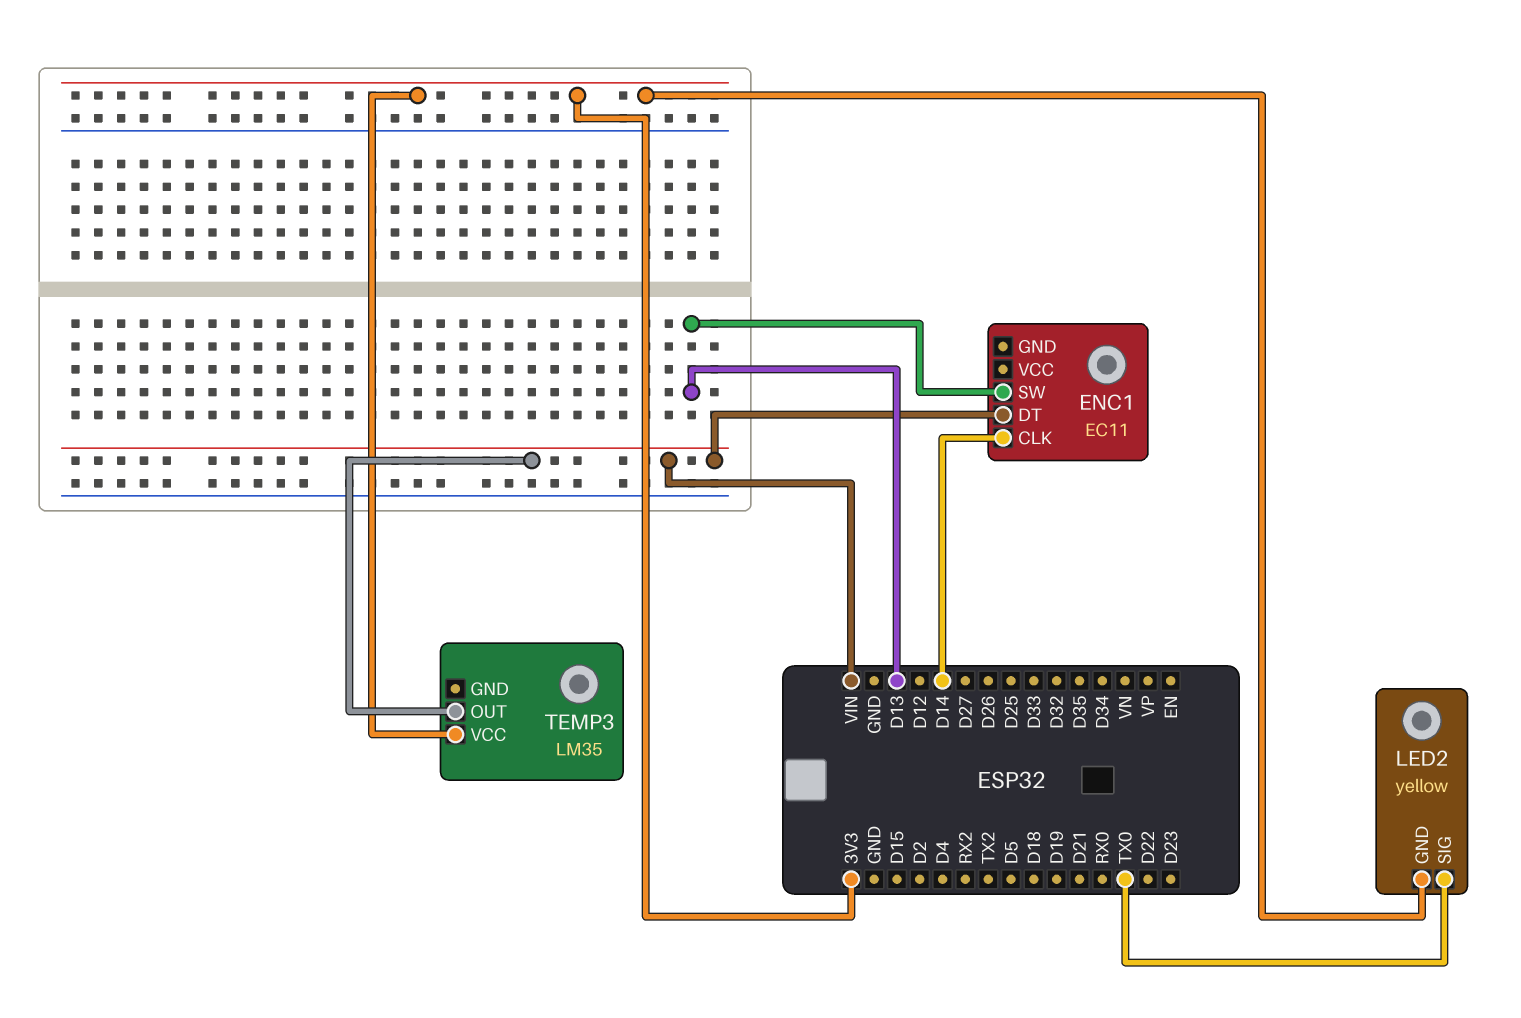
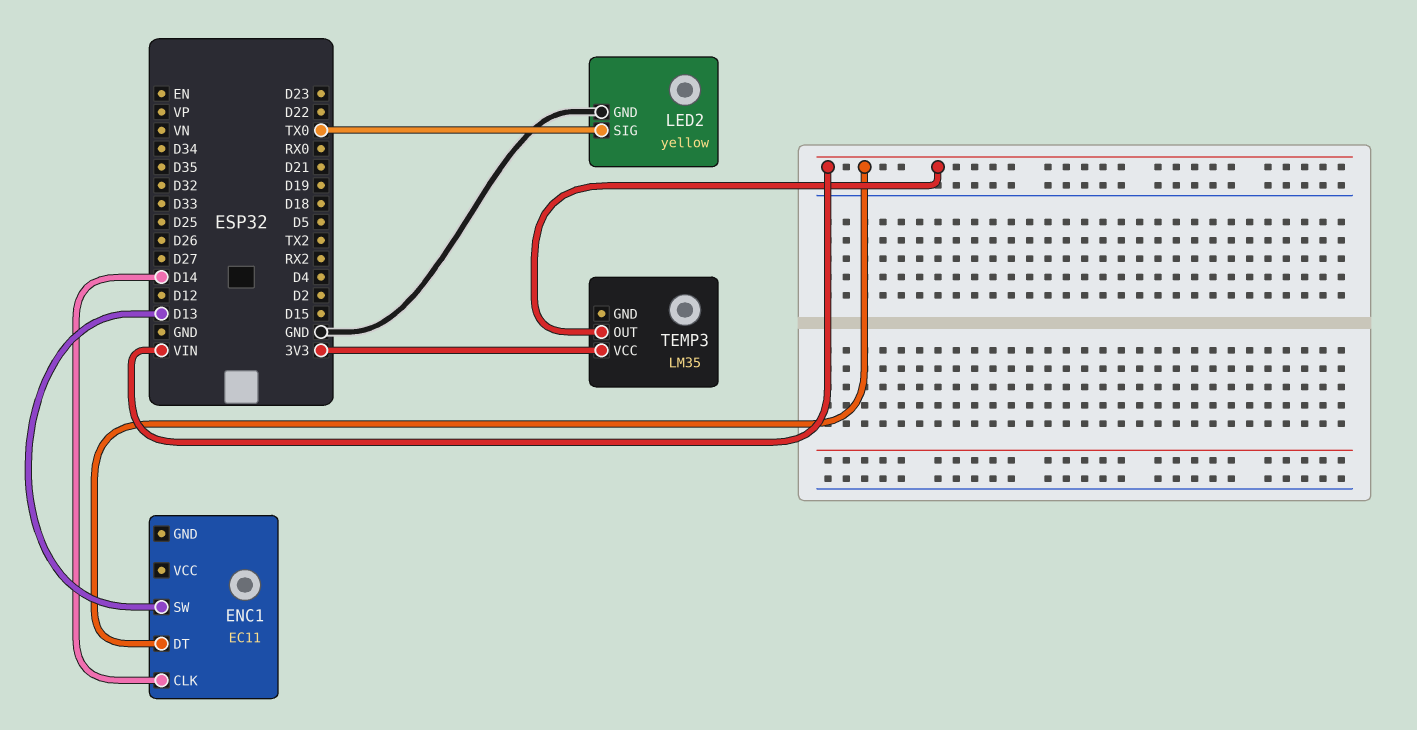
LED2 pin GND: 3V3 -> GND

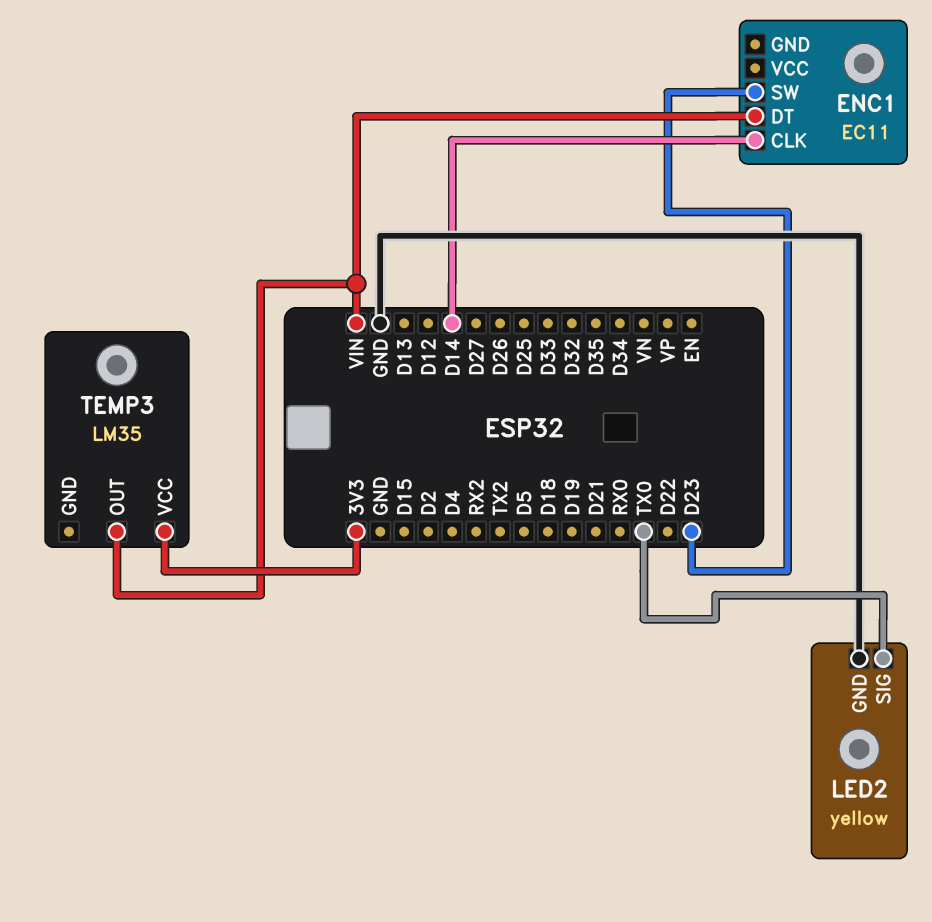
ENC1 pin SW: D13 -> D23

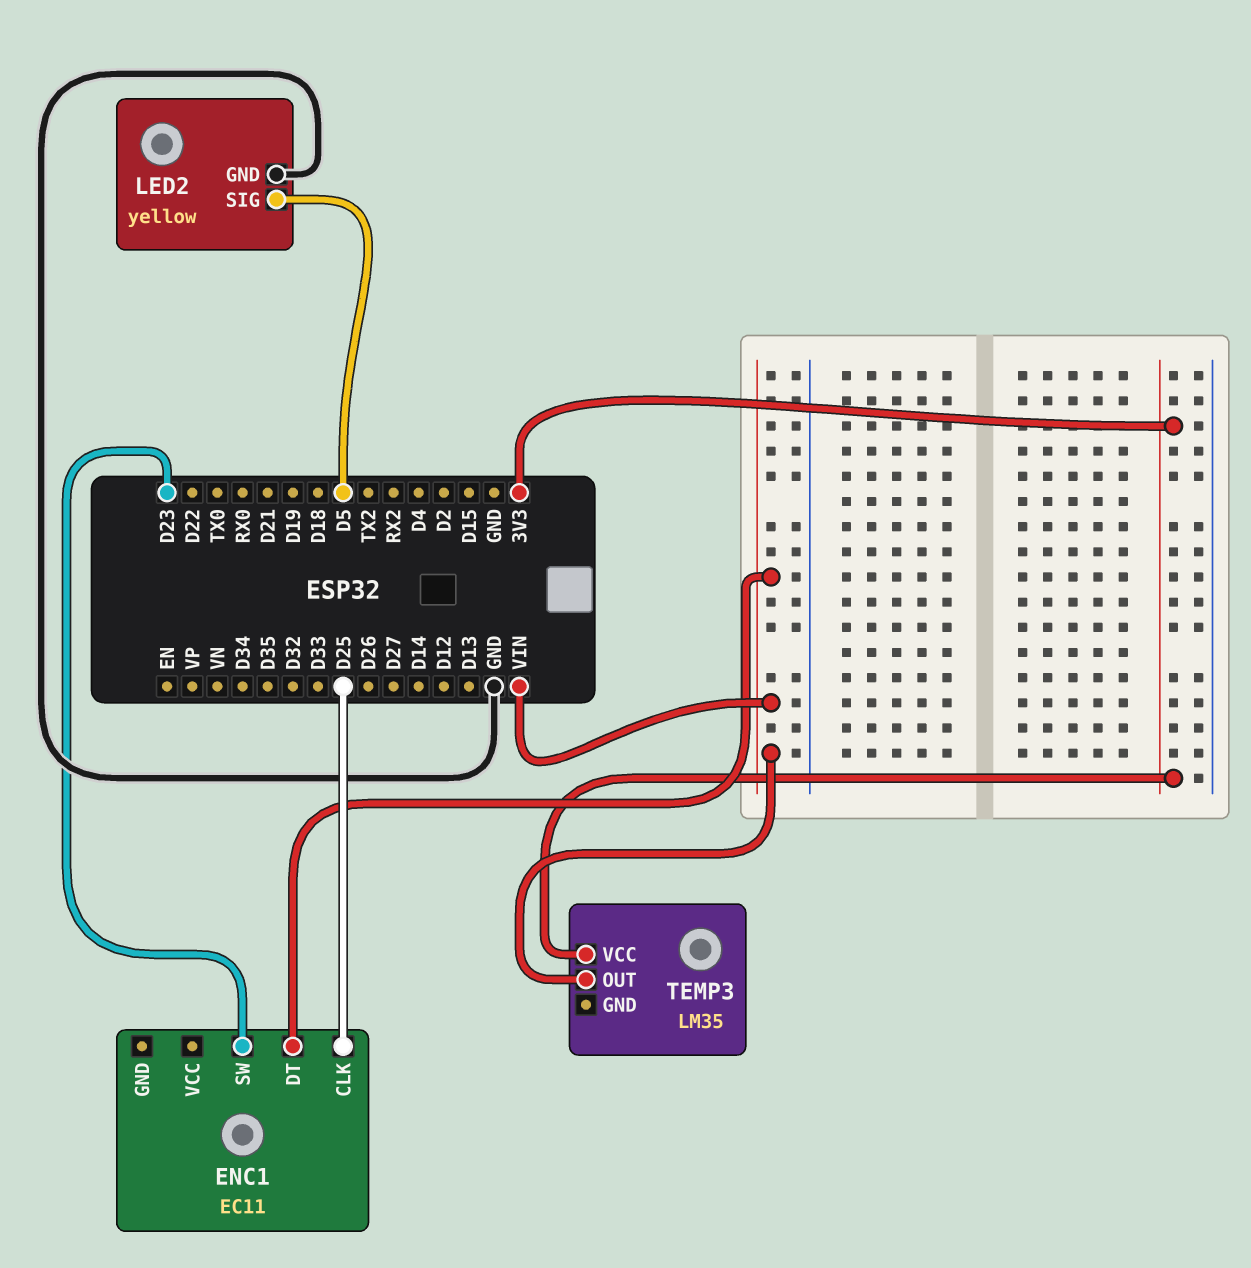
ENC1 pin CLK: D14 -> D25
LED2 pin SIG: TX0 -> D5

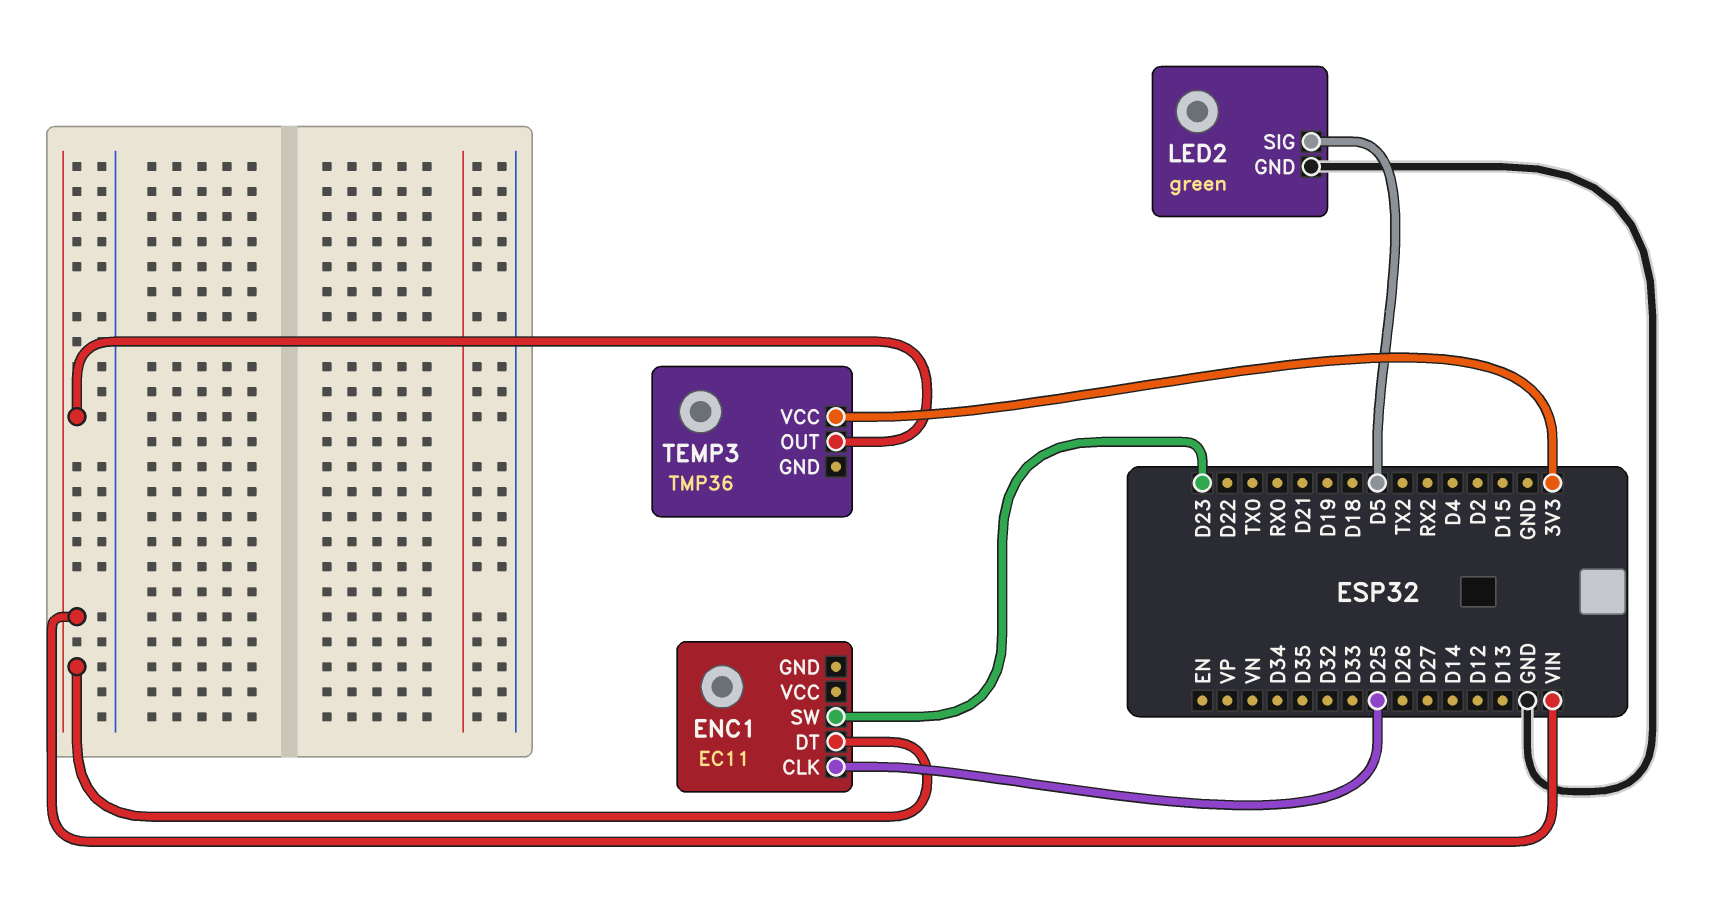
LED2: yellow -> green
TEMP3: LM35 -> TMP36

